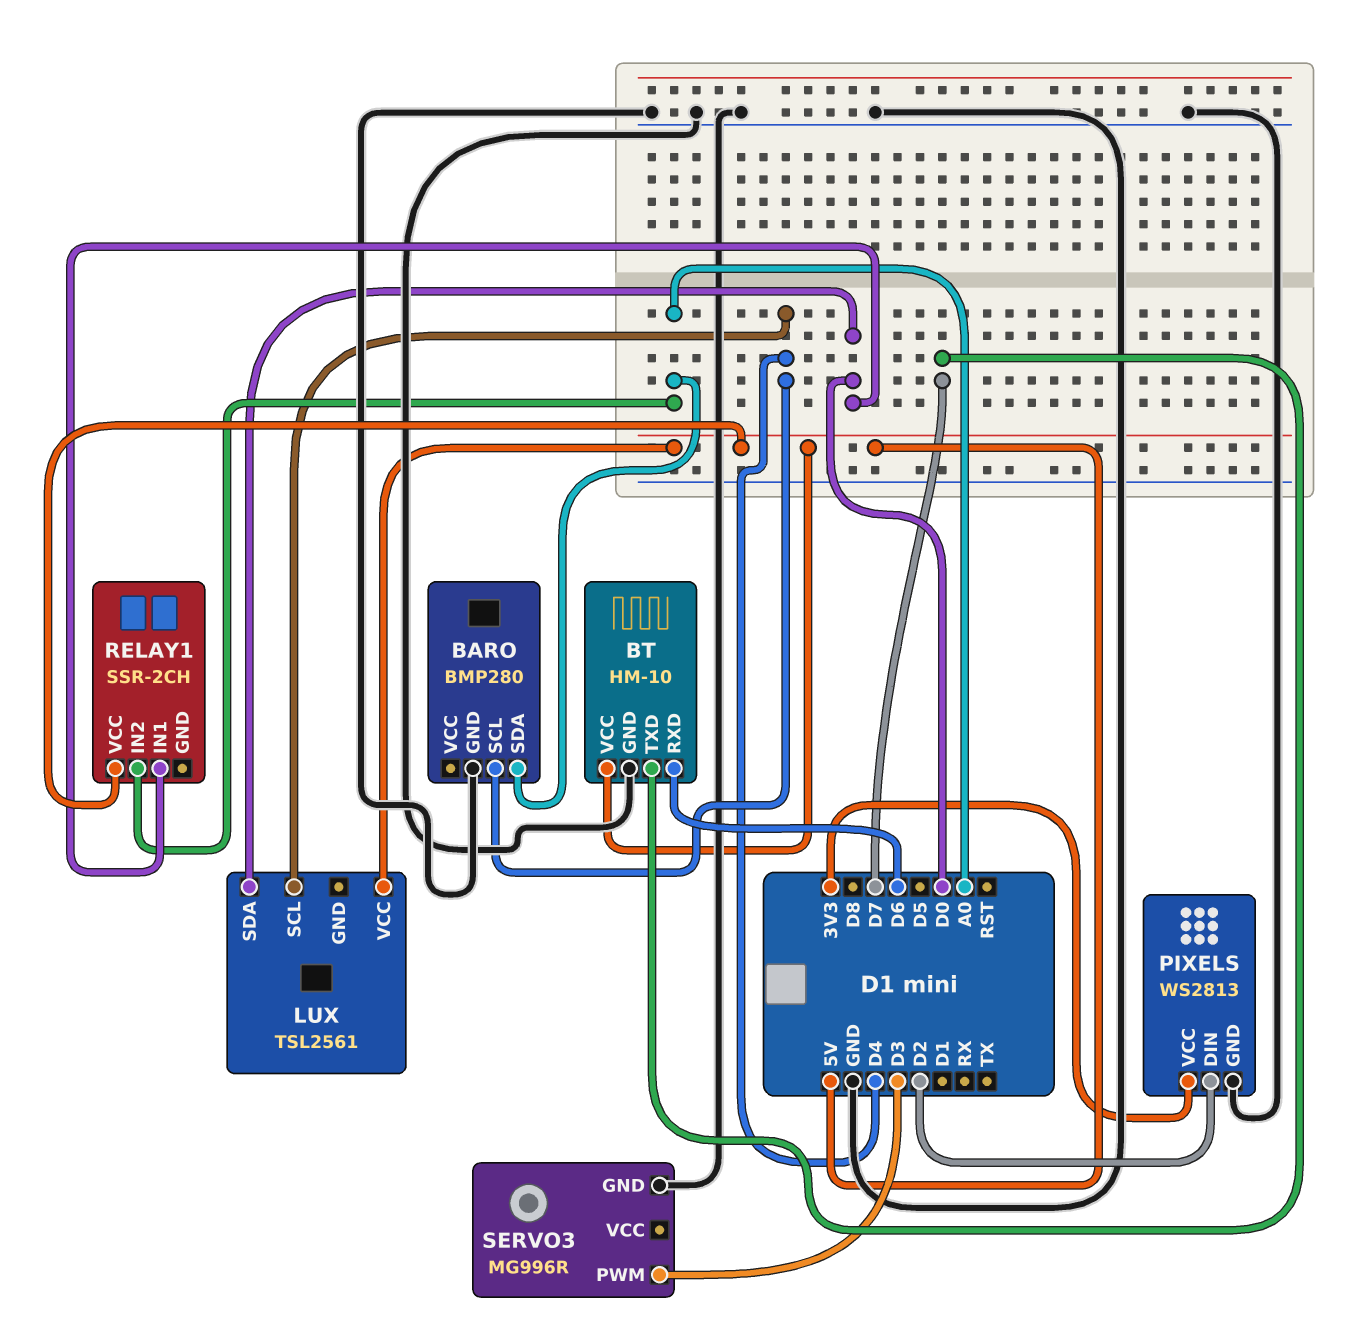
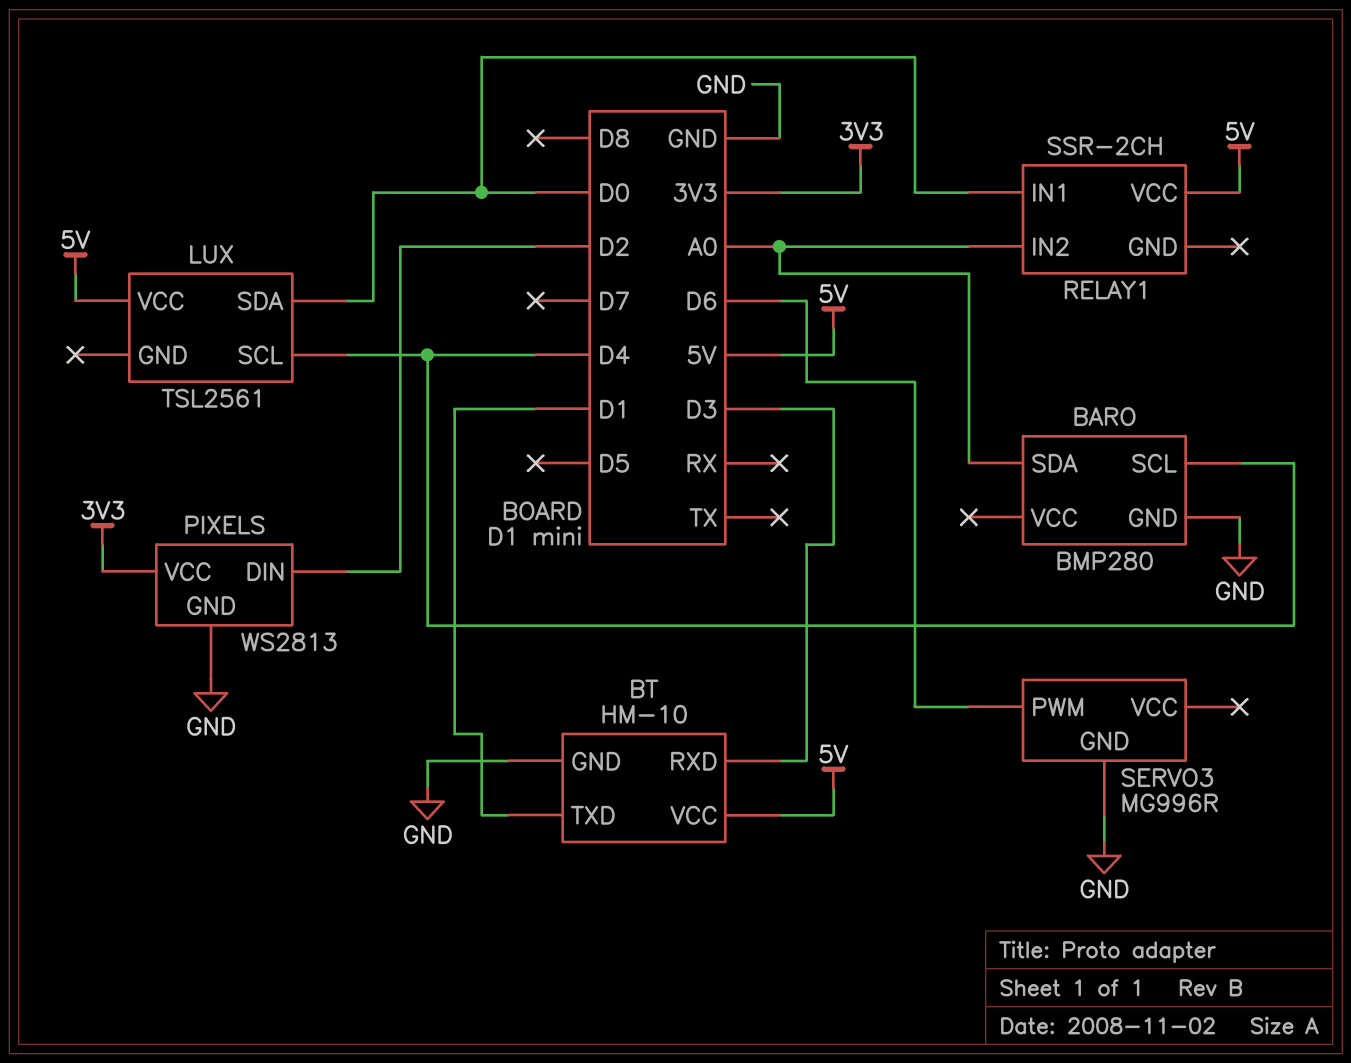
BT pin RXD: D6 -> D3
BT pin TXD: D7 -> D1
SERVO3 pin PWM: D3 -> D6

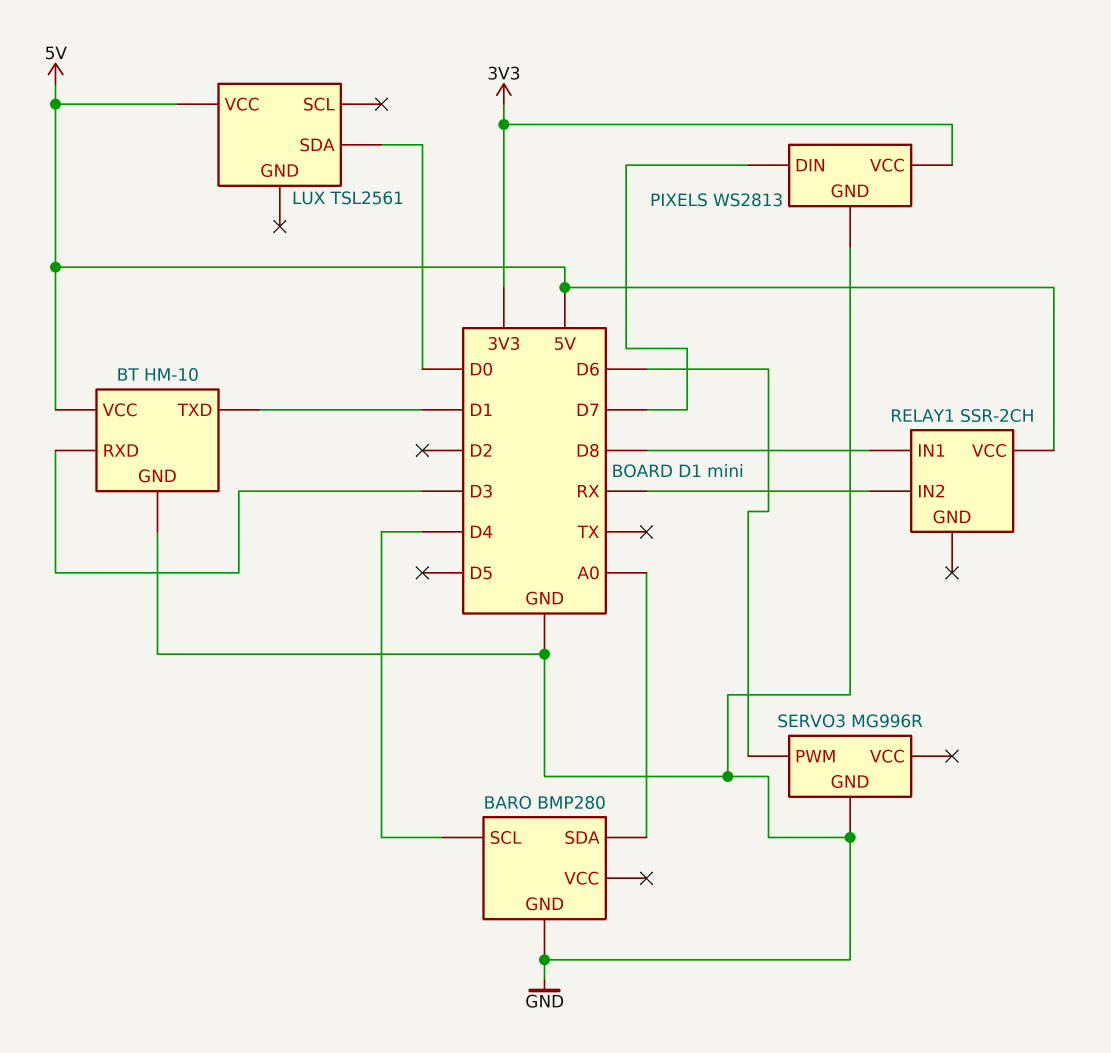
LUX pin SCL: D4 -> none
PIXELS pin DIN: D2 -> D7
RELAY1 pin IN1: D0 -> D8
RELAY1 pin IN2: A0 -> RX

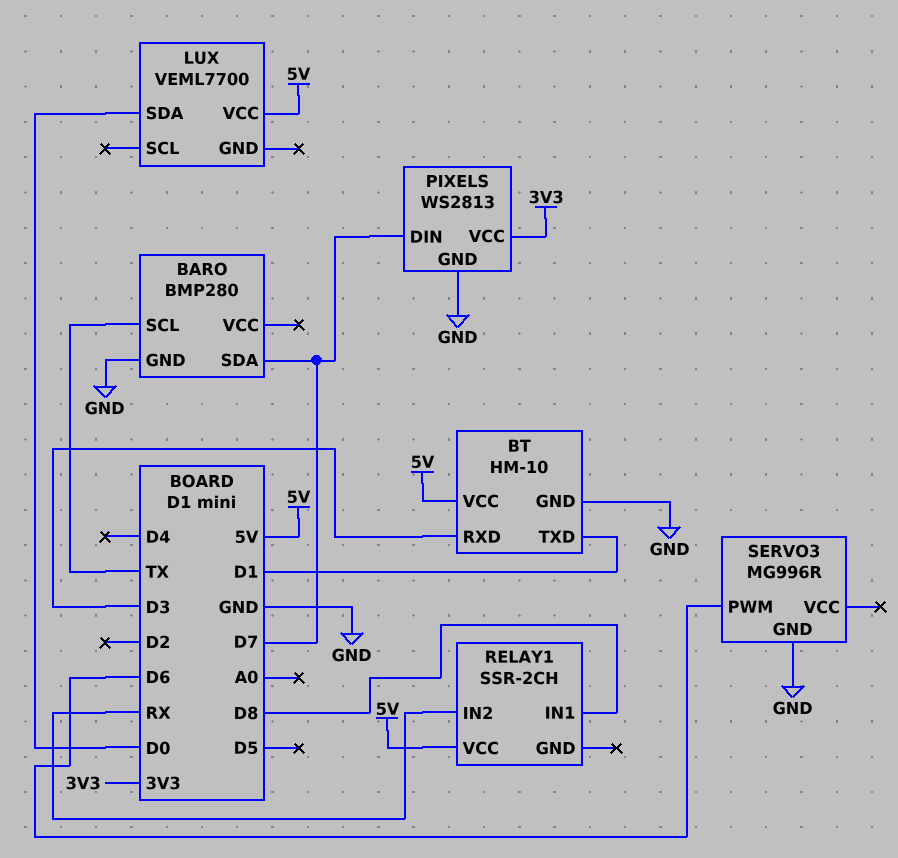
BARO pin SCL: D4 -> TX
BARO pin SDA: A0 -> D7
LUX: TSL2561 -> VEML7700

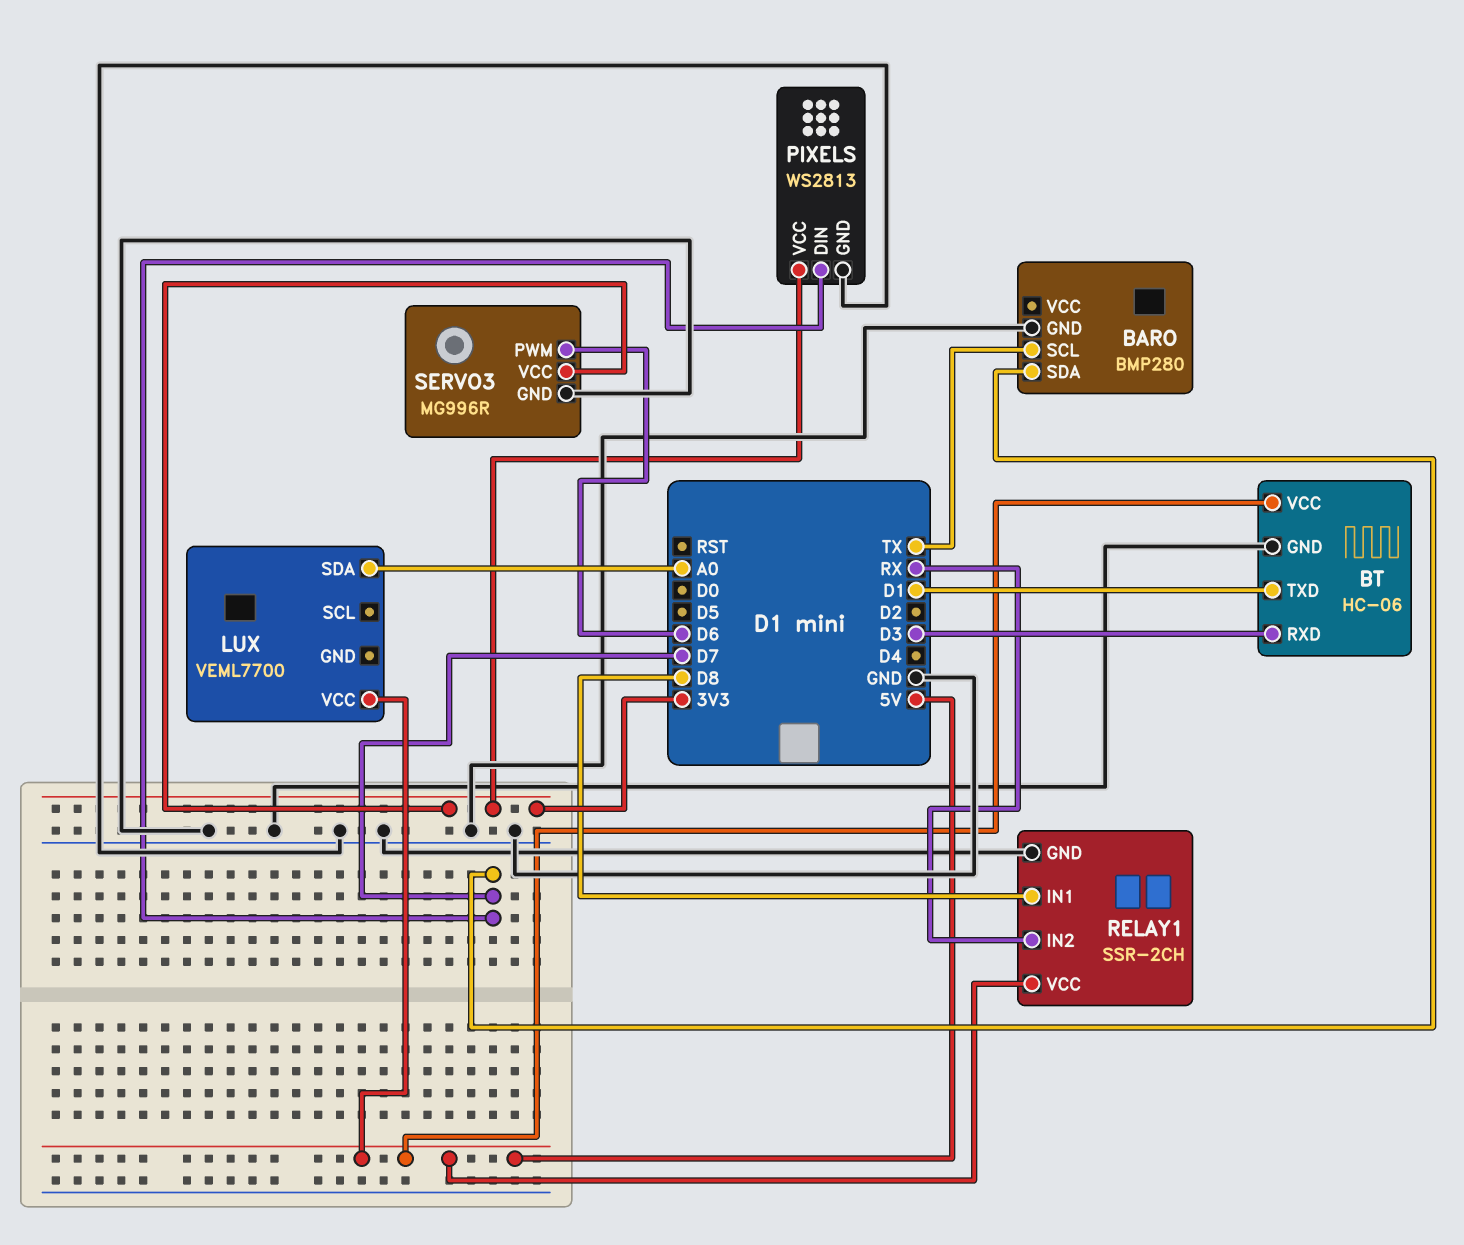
BT: HM-10 -> HC-06
LUX pin SDA: D0 -> A0
RELAY1 pin GND: none -> GND
SERVO3 pin VCC: none -> 3V3

